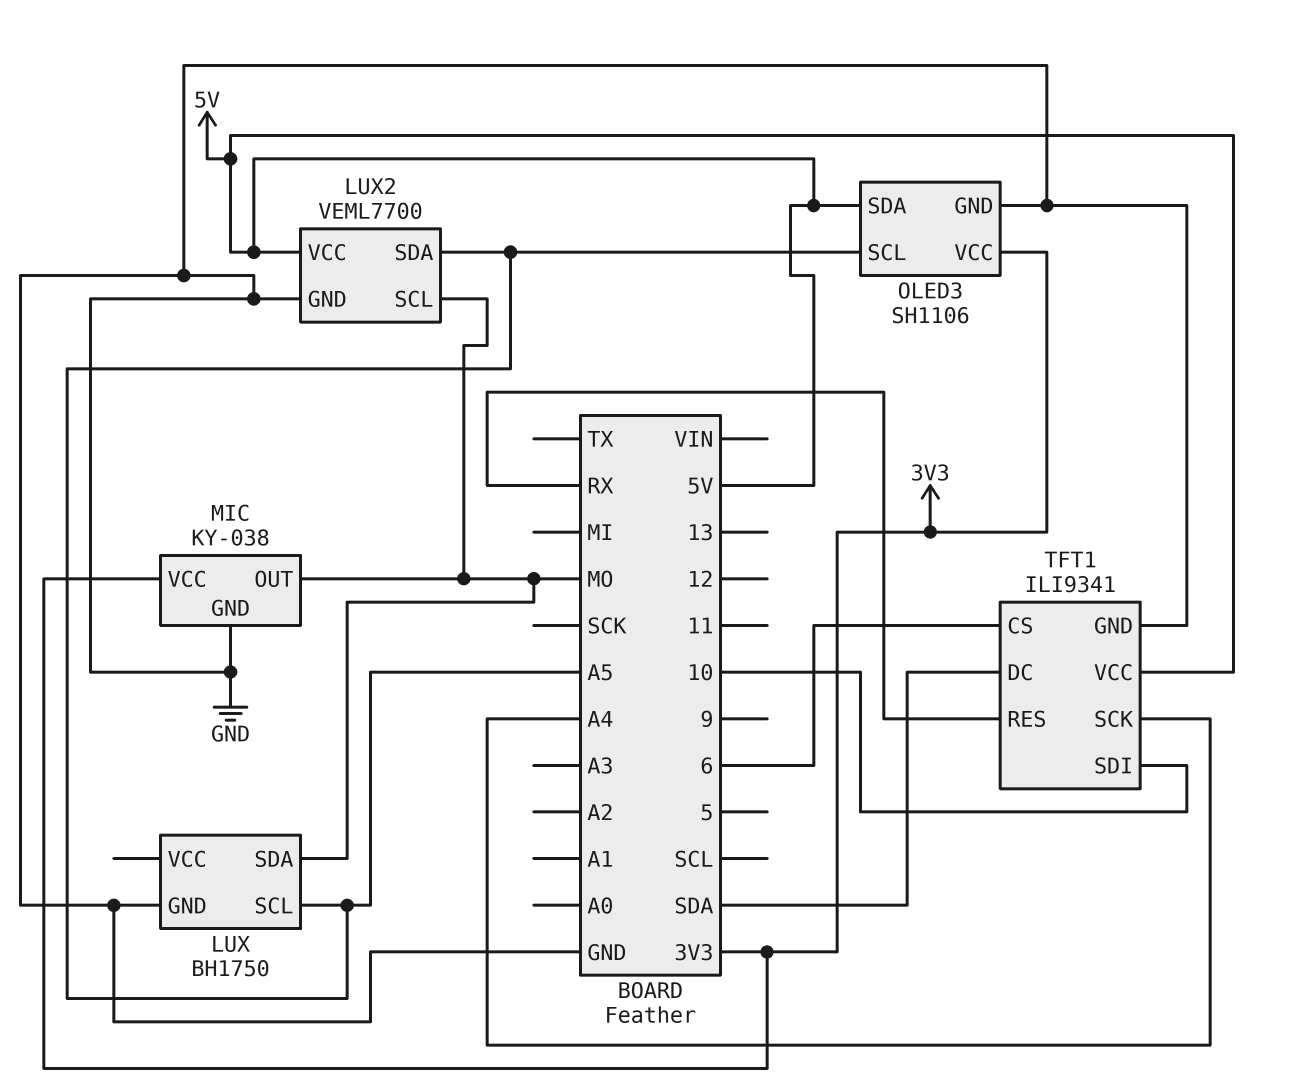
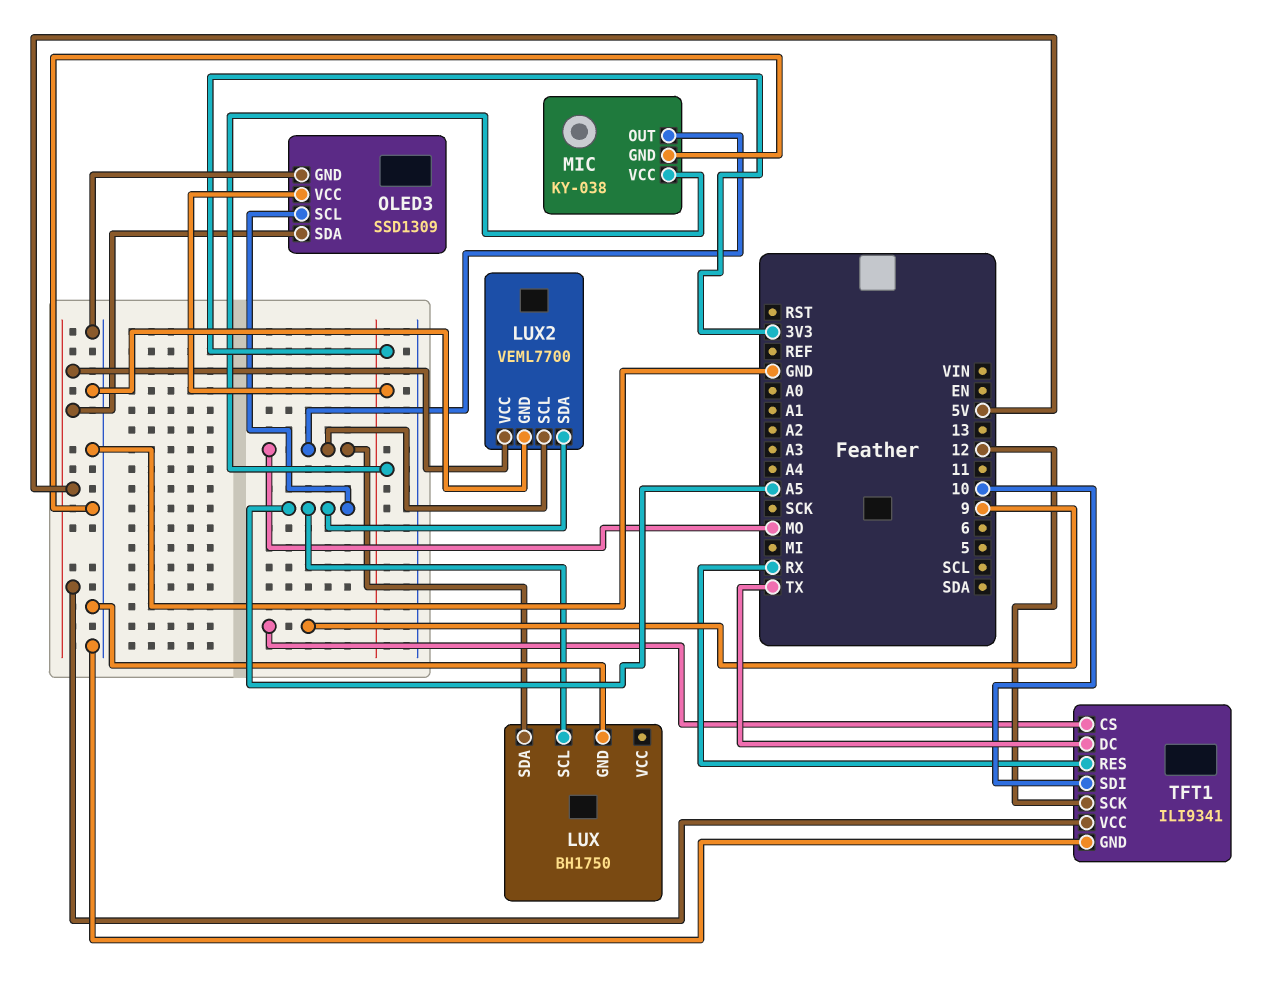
OLED3: SH1106 -> SSD1309
TFT1 pin CS: 6 -> 9
TFT1 pin DC: SDA -> TX
TFT1 pin SCK: A4 -> 12

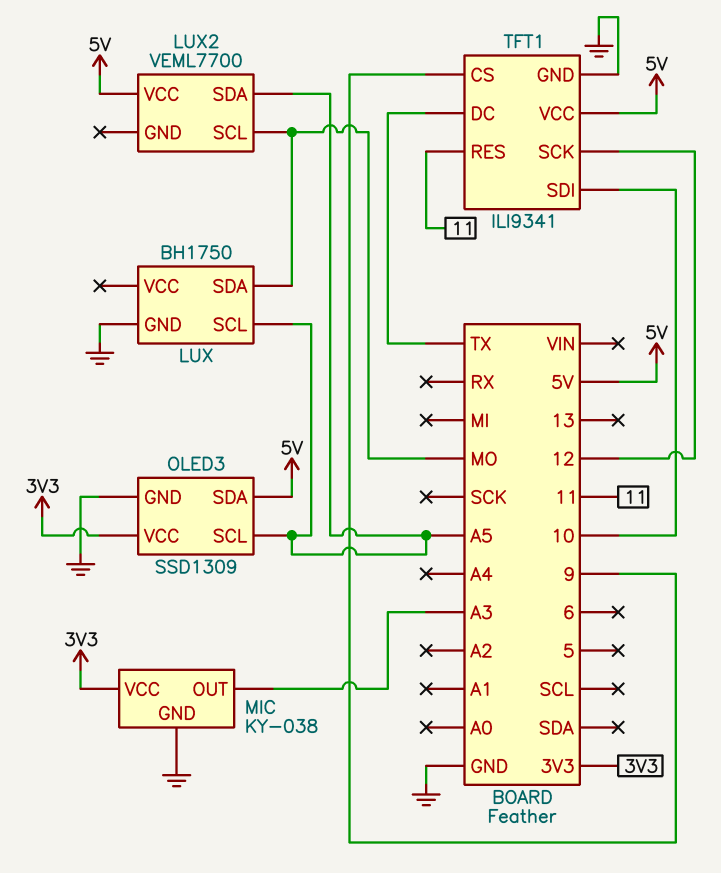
LUX2 pin GND: GND -> none
MIC pin OUT: MO -> A3
TFT1 pin RES: RX -> 11

